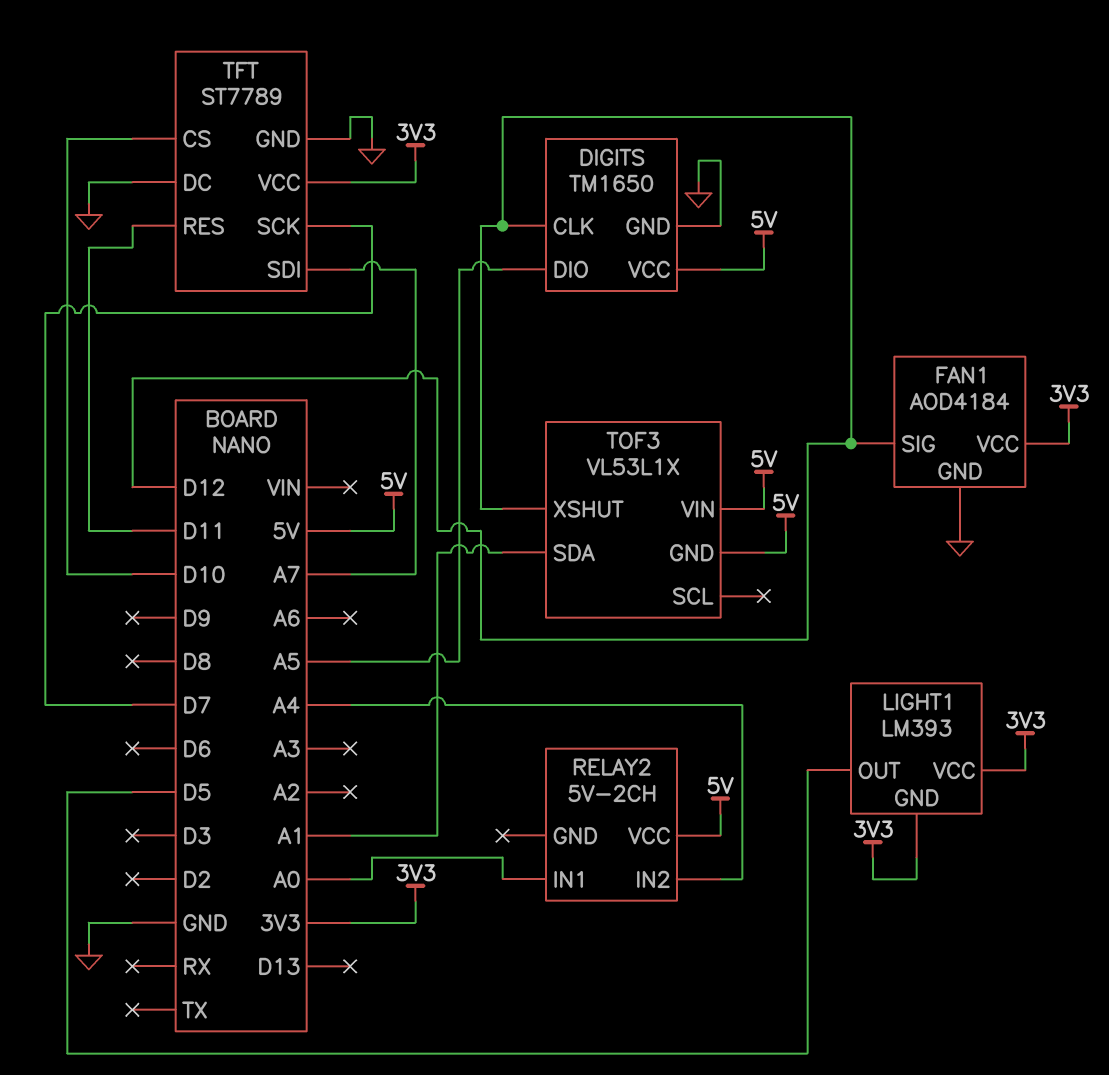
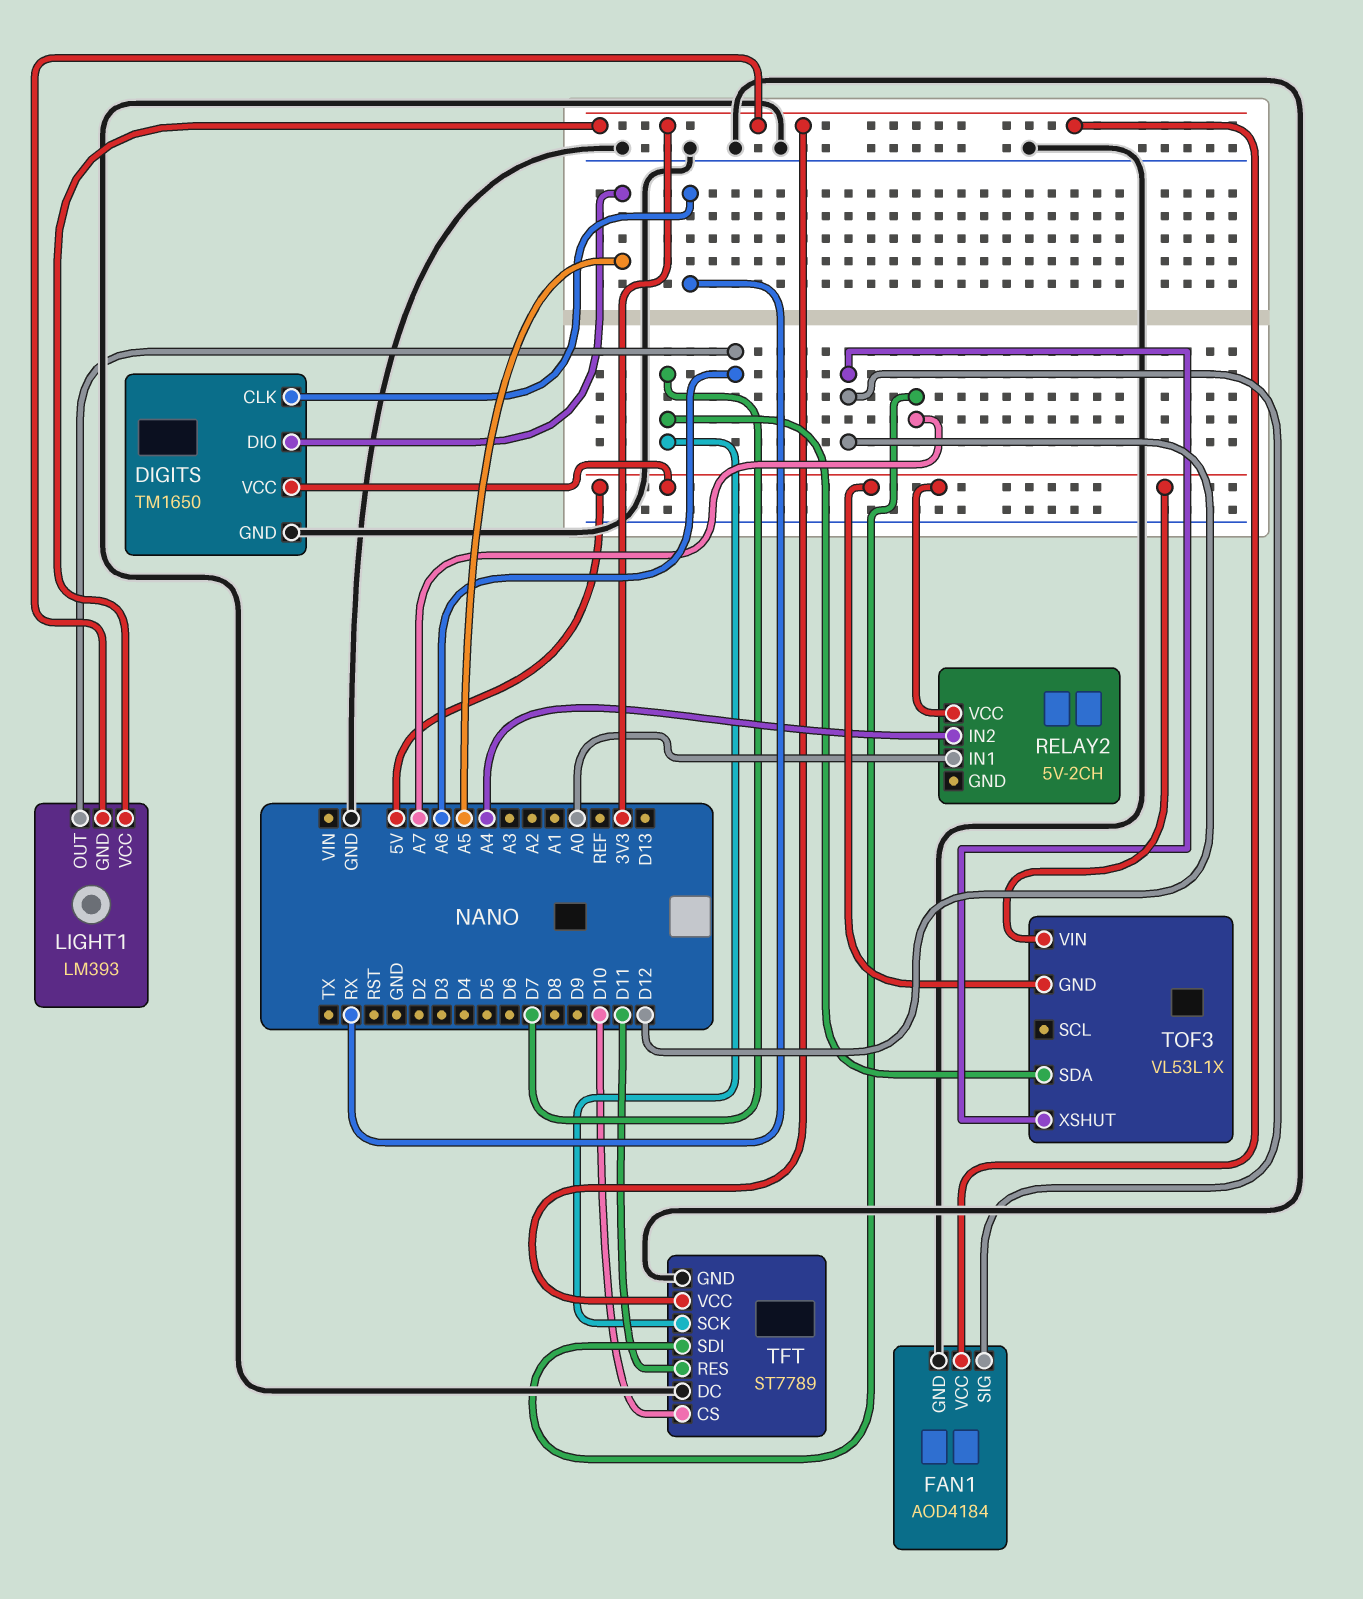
DIGITS pin CLK: D12 -> RX
LIGHT1 pin OUT: D5 -> A6
TOF3 pin SDA: A1 -> D7

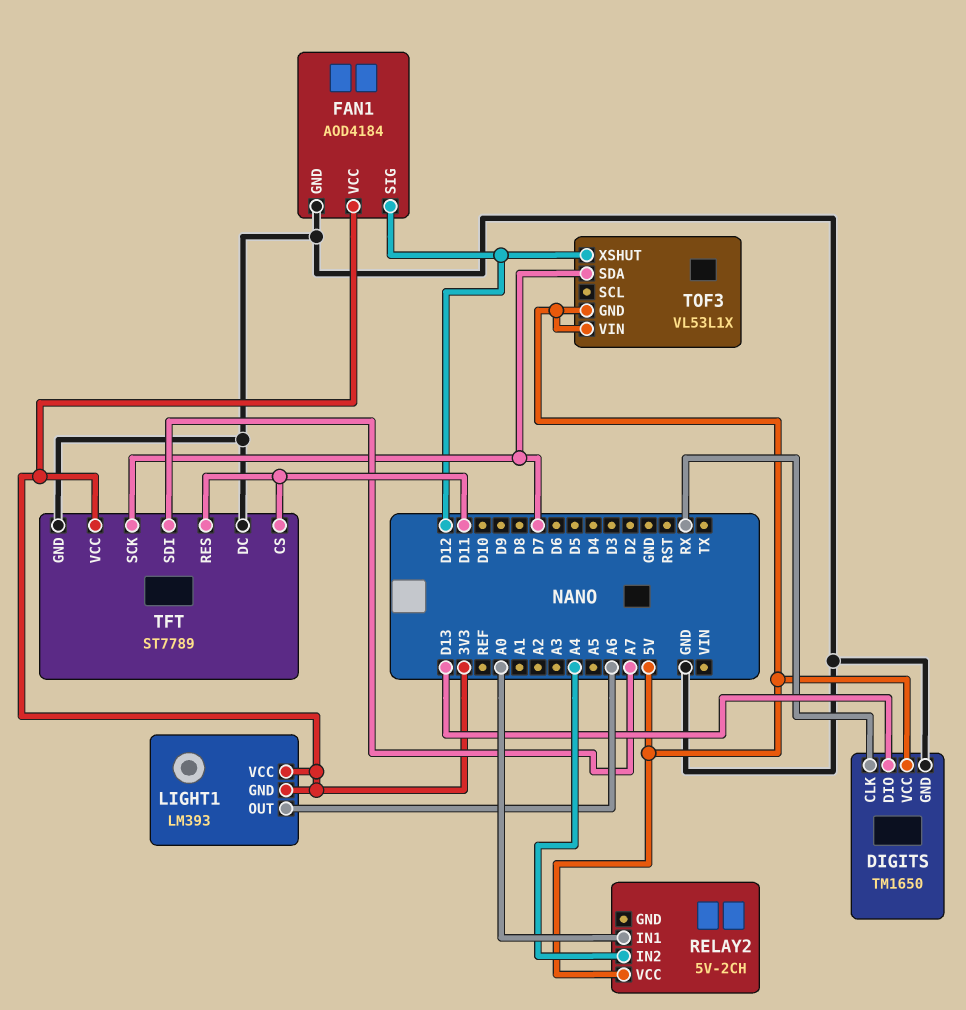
DIGITS pin DIO: A5 -> D13
TFT pin CS: D10 -> D11

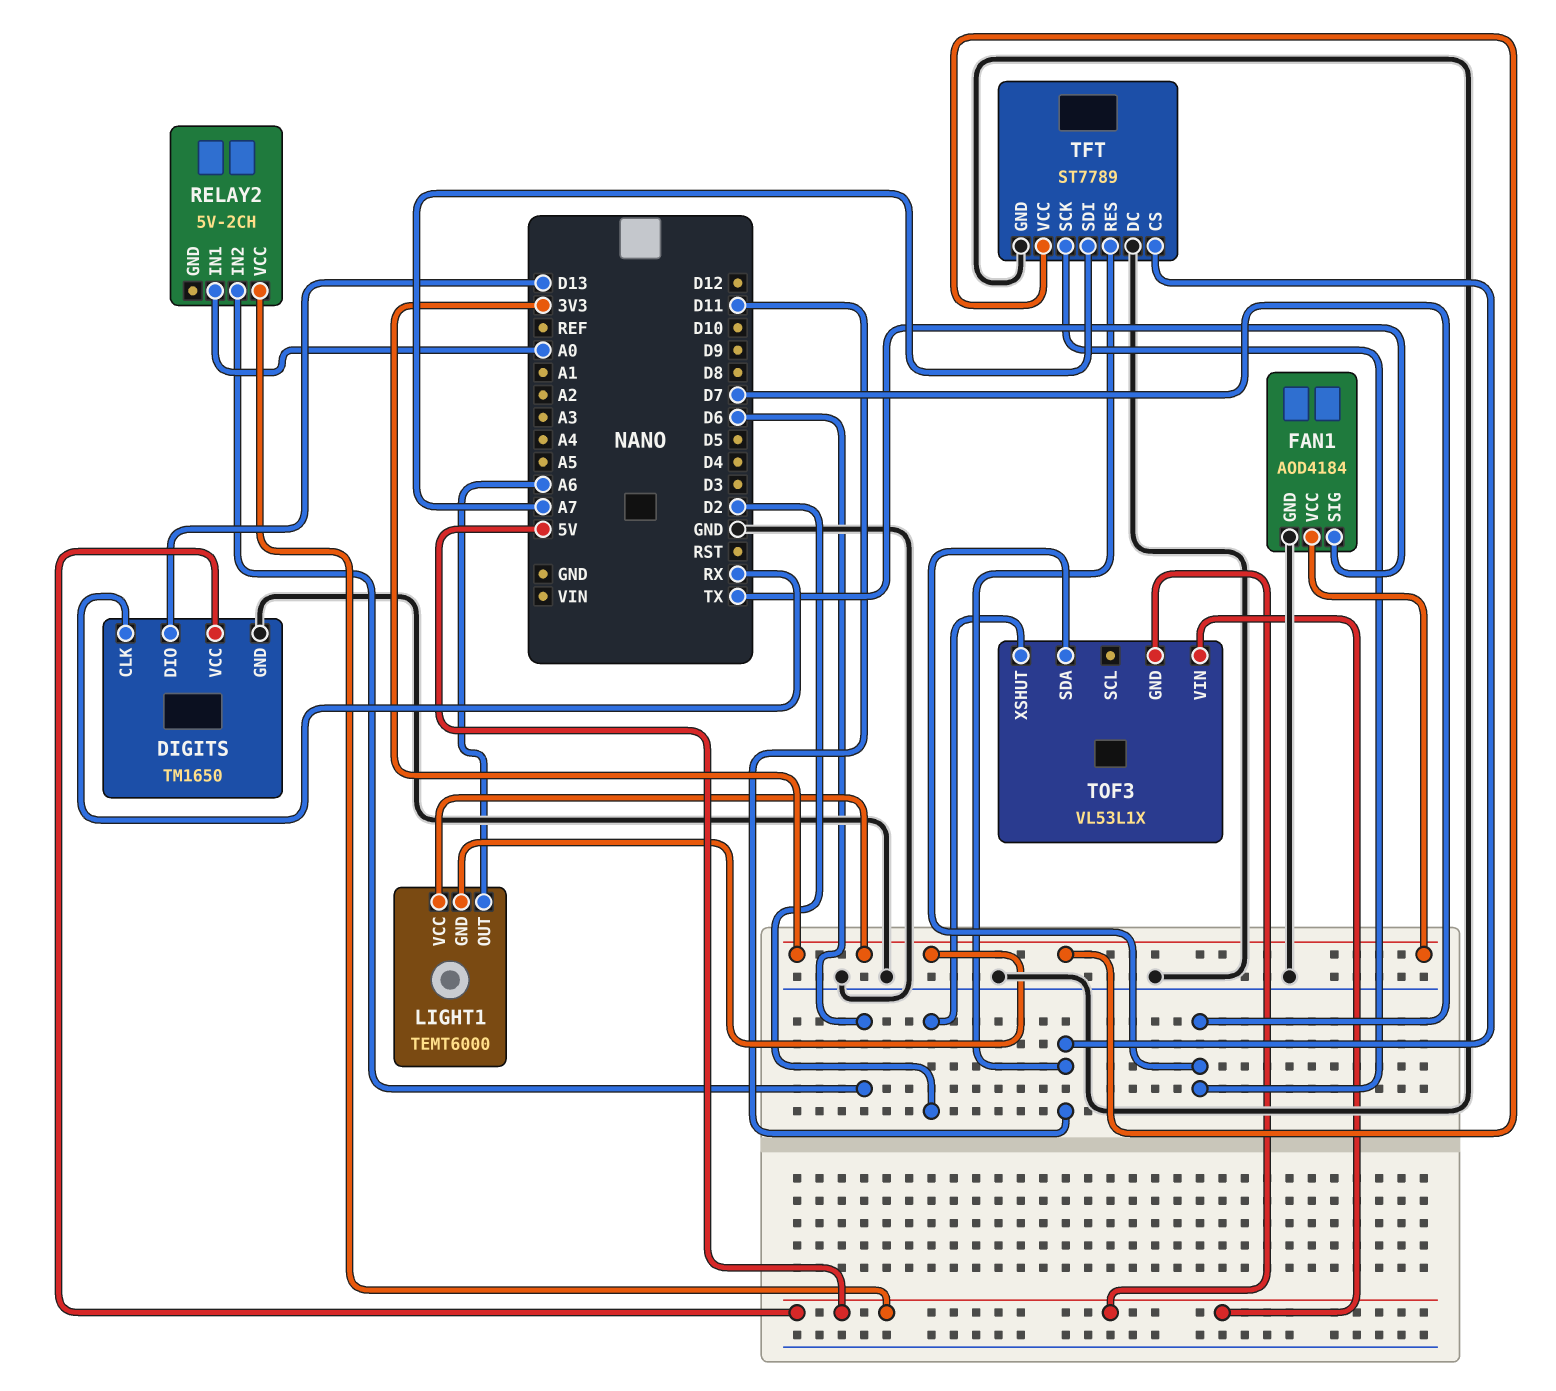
FAN1 pin SIG: D12 -> TX
LIGHT1: LM393 -> TEMT6000
RELAY2 pin IN2: A4 -> D6
TOF3 pin XSHUT: D12 -> D2

